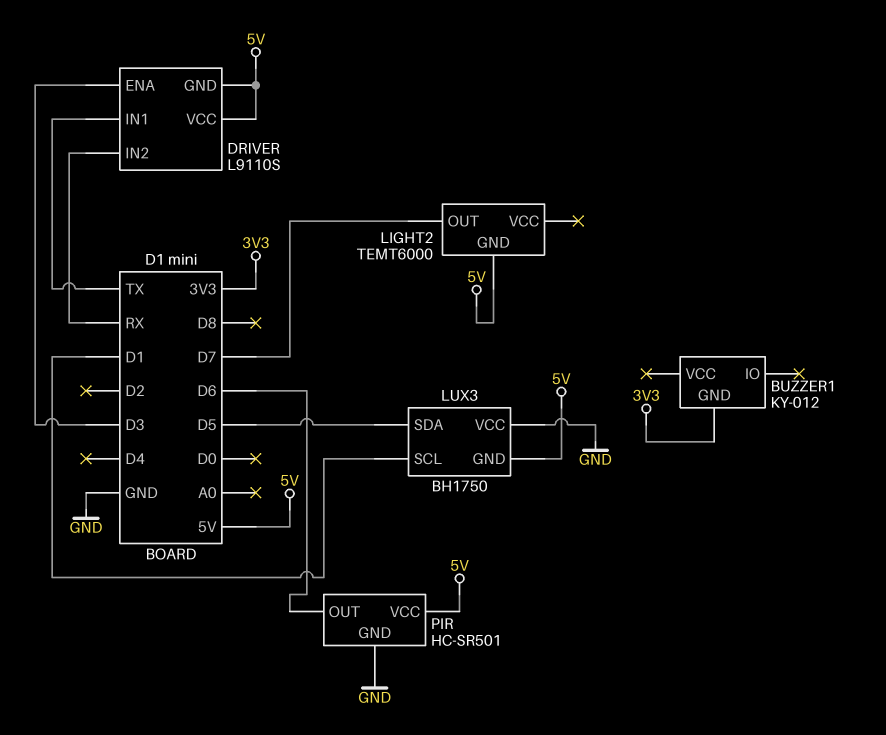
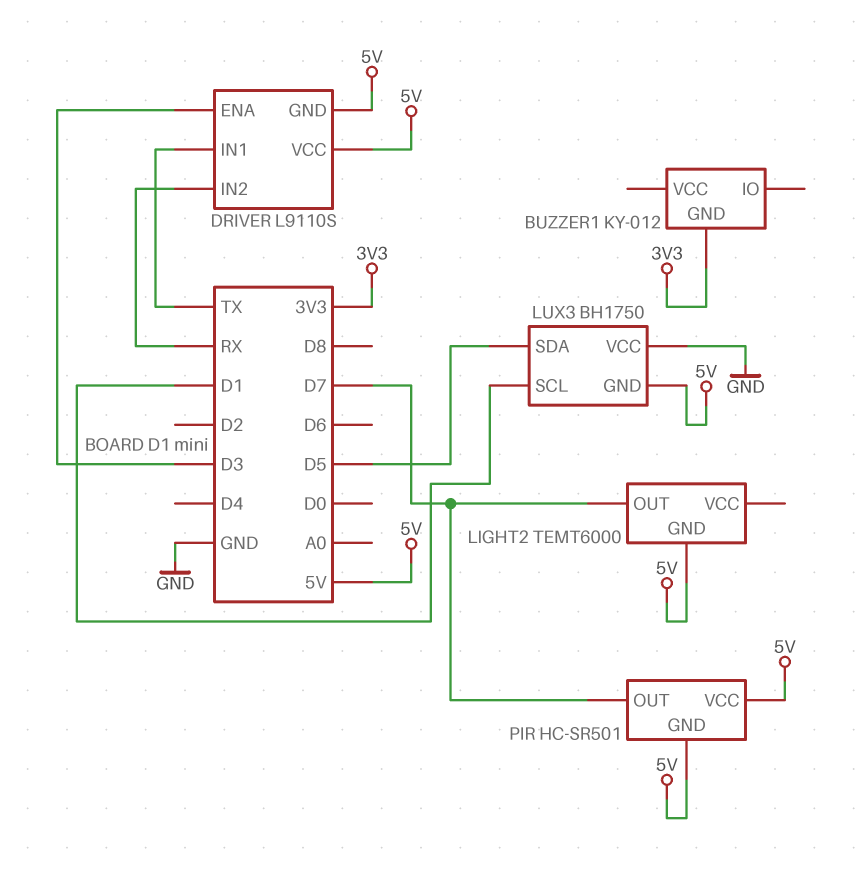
PIR pin GND: GND -> 5V
PIR pin OUT: D6 -> D7

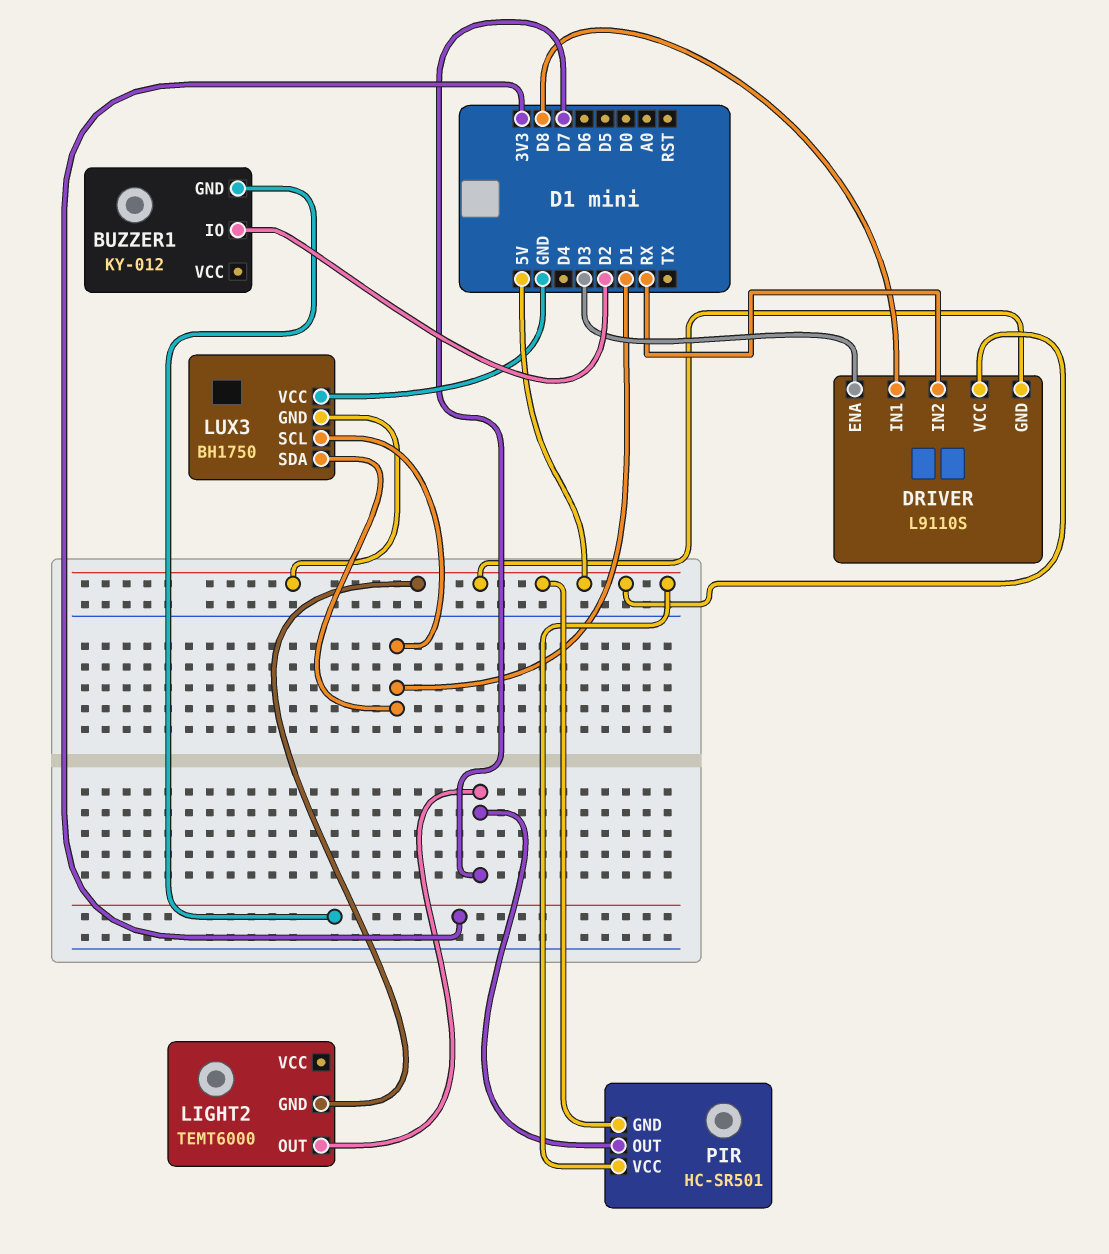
BUZZER1 pin IO: none -> D2
DRIVER pin IN1: TX -> D8
LUX3 pin SDA: D5 -> D1

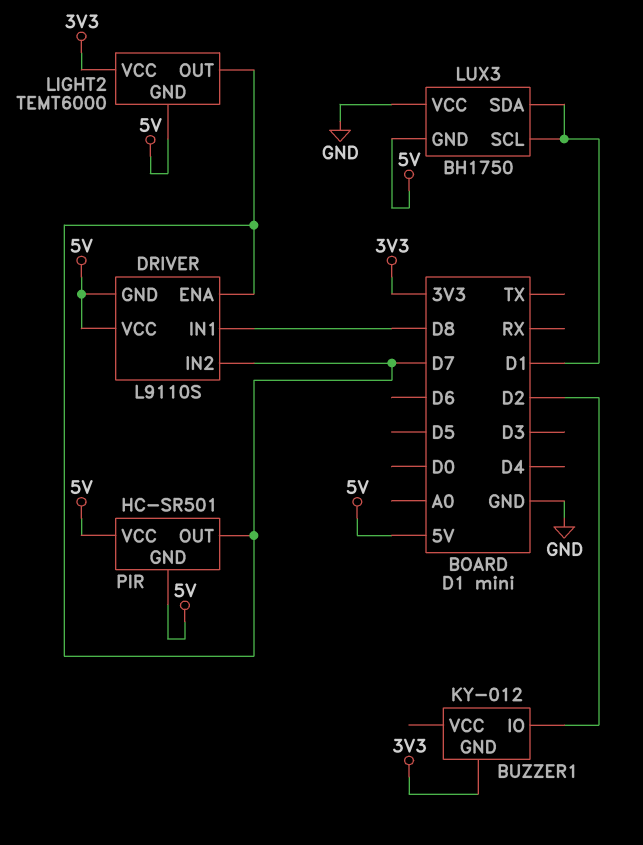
DRIVER pin ENA: D3 -> D7
DRIVER pin IN2: RX -> D7
LIGHT2 pin VCC: none -> 3V3

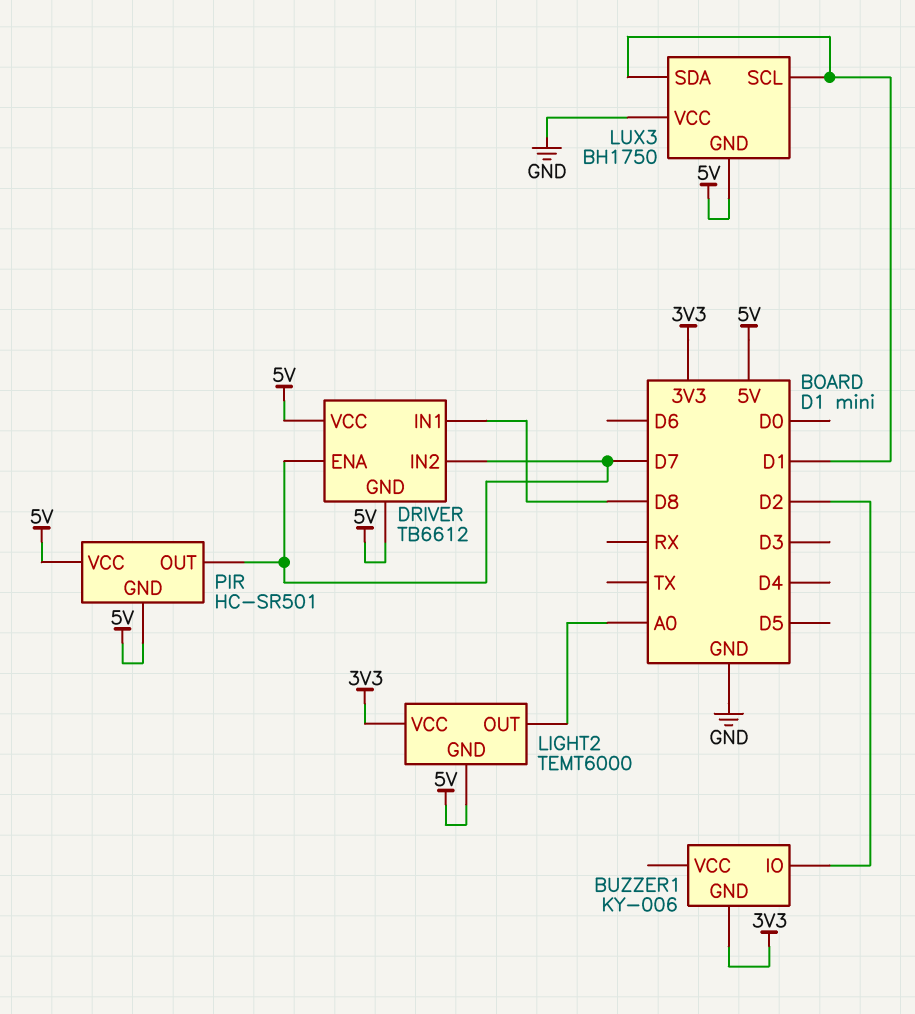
BUZZER1: KY-012 -> KY-006
DRIVER: L9110S -> TB6612
LIGHT2 pin OUT: D7 -> A0

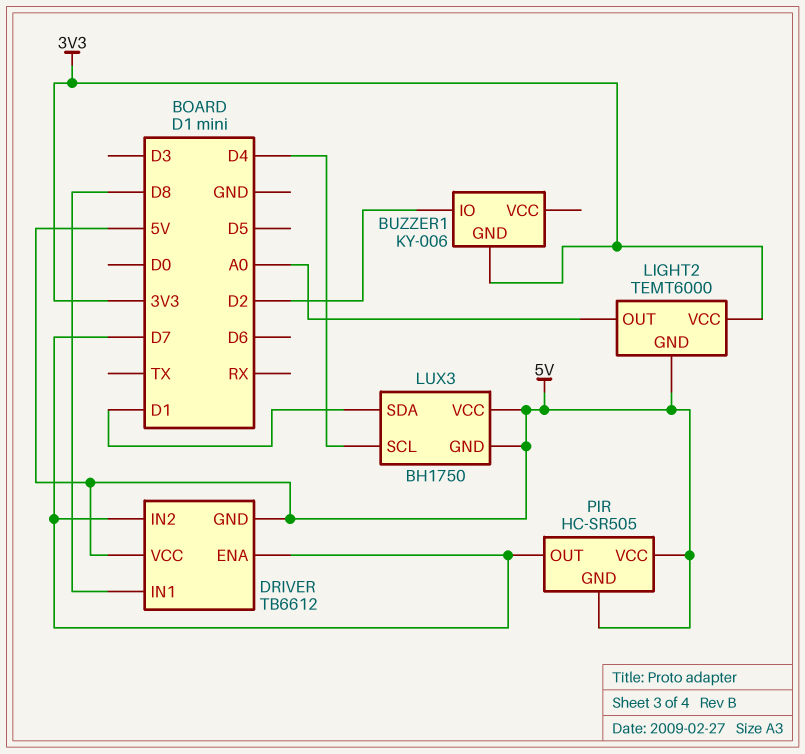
LUX3 pin SCL: D1 -> D4
LUX3 pin VCC: GND -> 5V
PIR: HC-SR501 -> HC-SR505

